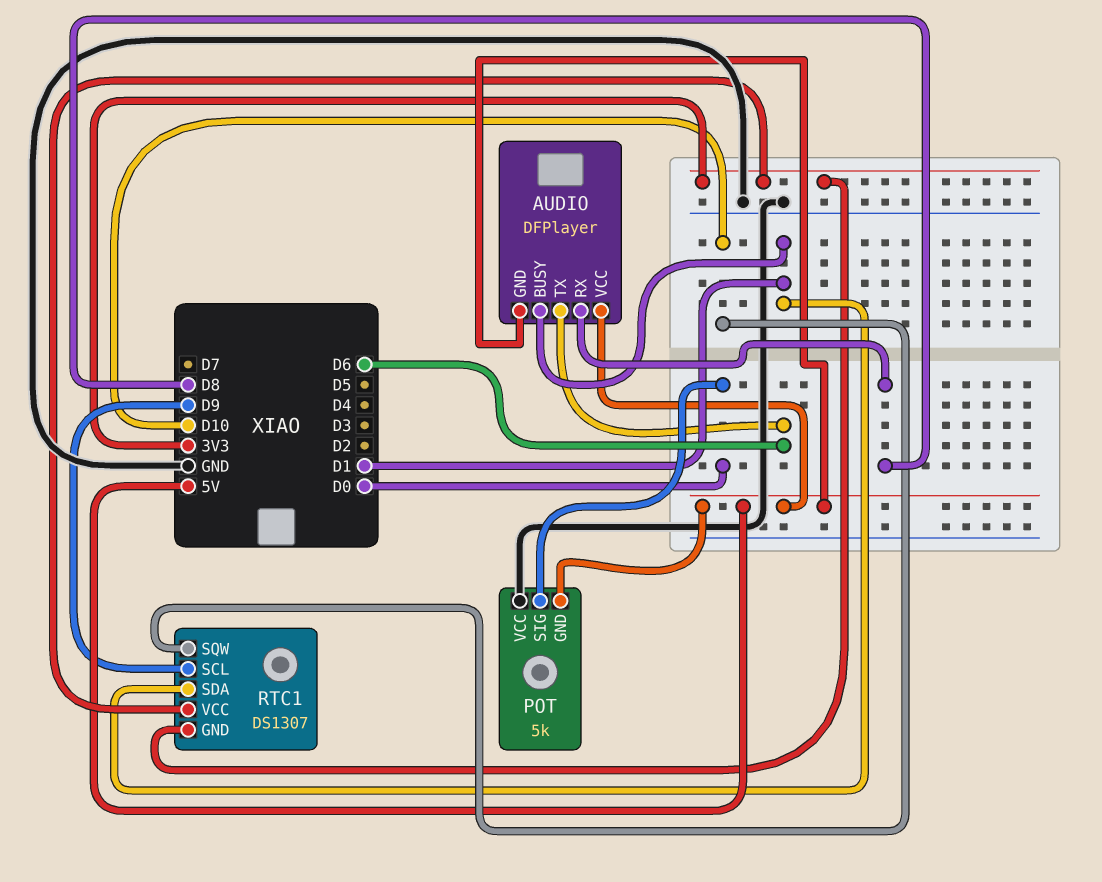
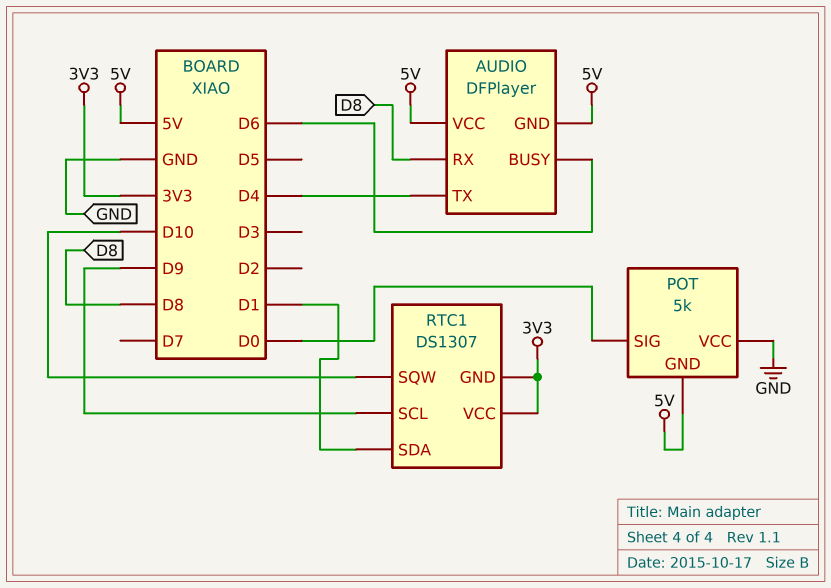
AUDIO pin BUSY: D1 -> D6
AUDIO pin TX: D6 -> D4

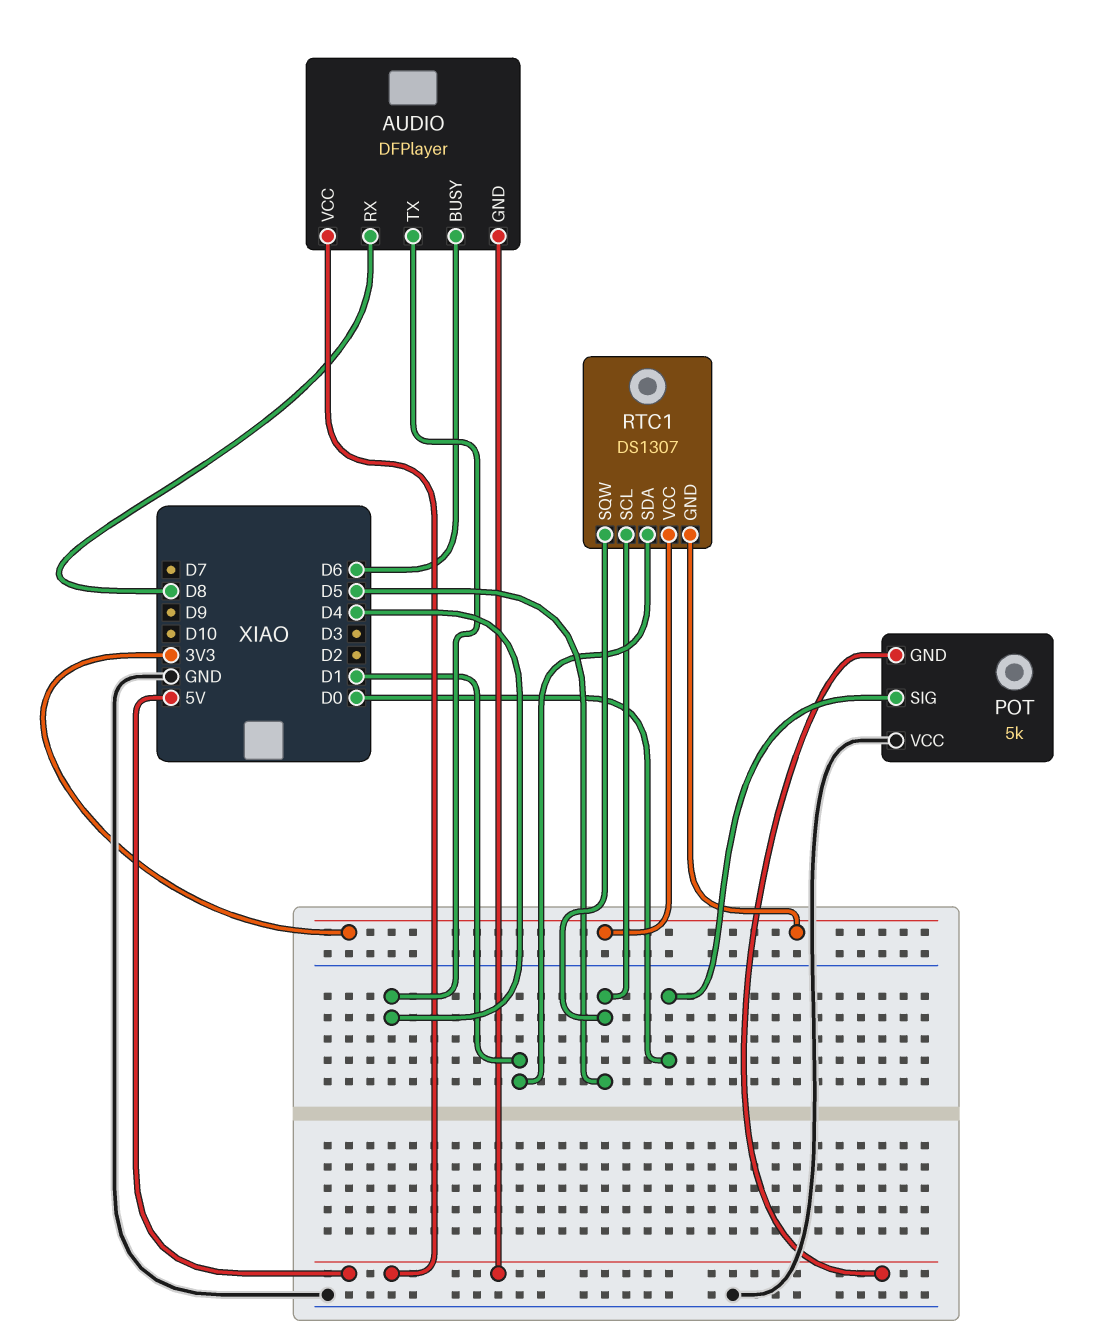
RTC1 pin SCL: D9 -> D5
RTC1 pin SQW: D10 -> D5

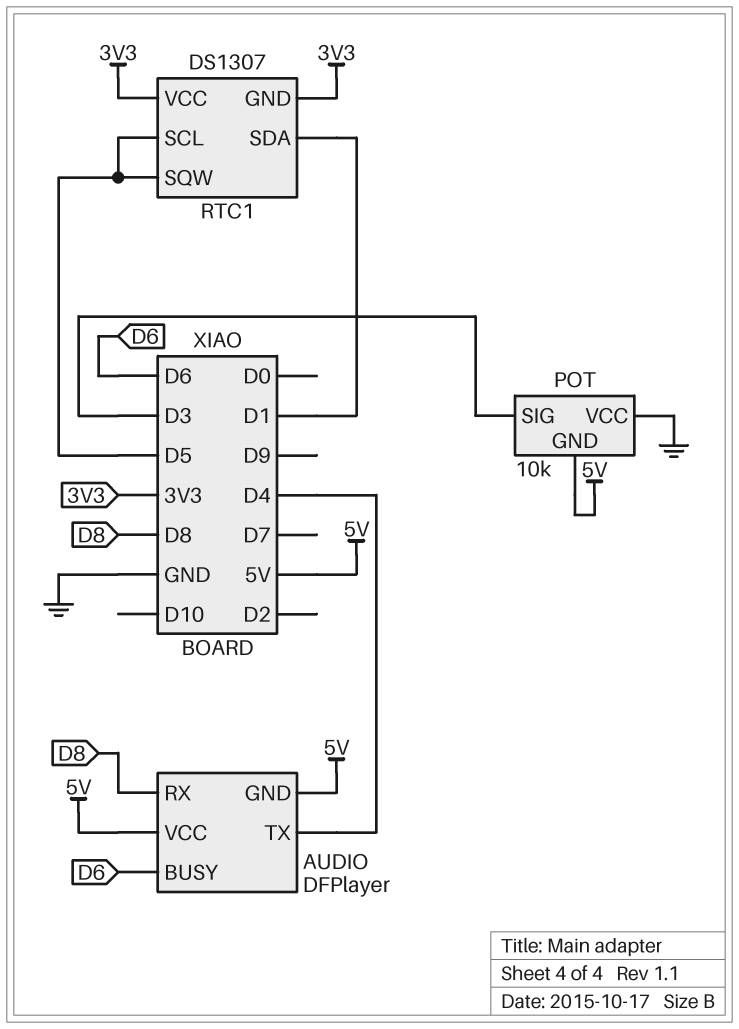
POT: 5k -> 10k
POT pin SIG: D0 -> D3

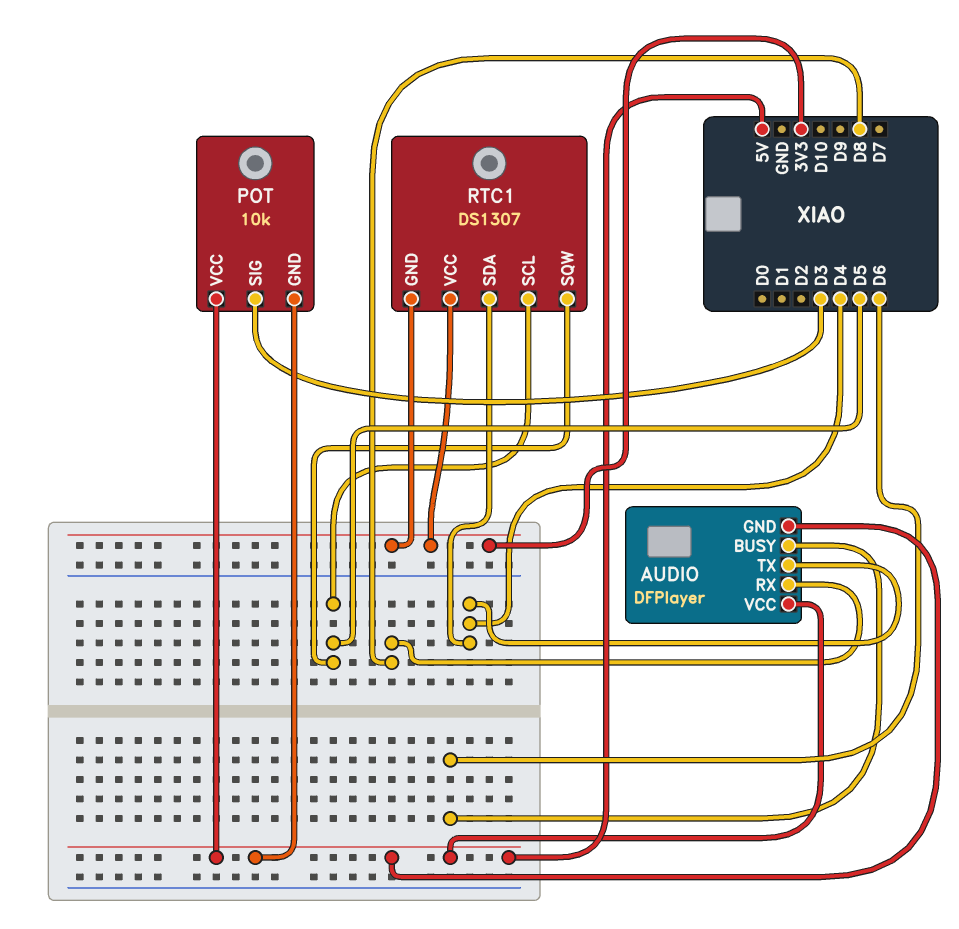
POT pin VCC: GND -> 5V
RTC1 pin SDA: D1 -> D4

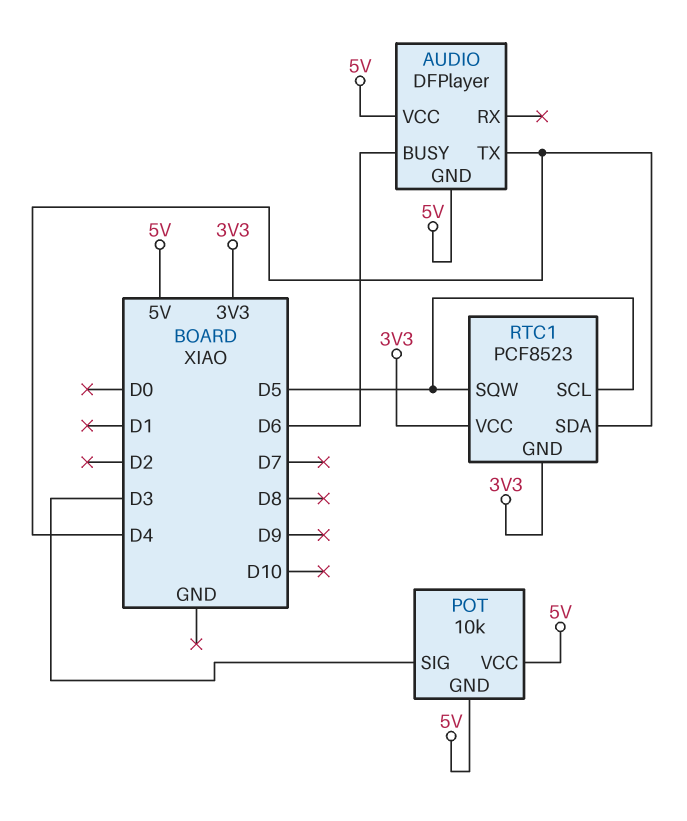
AUDIO pin RX: D8 -> none
RTC1: DS1307 -> PCF8523

